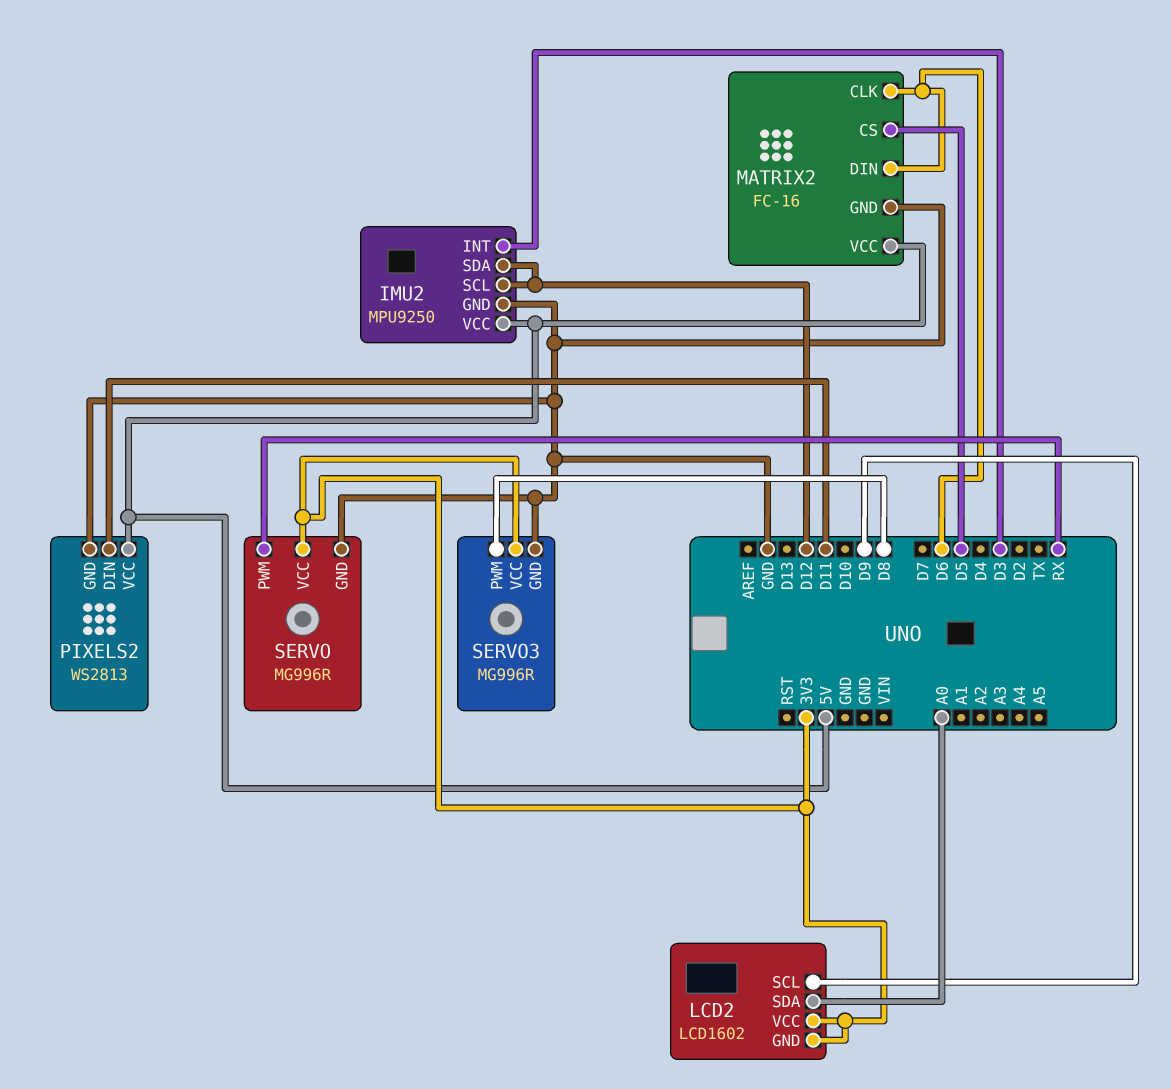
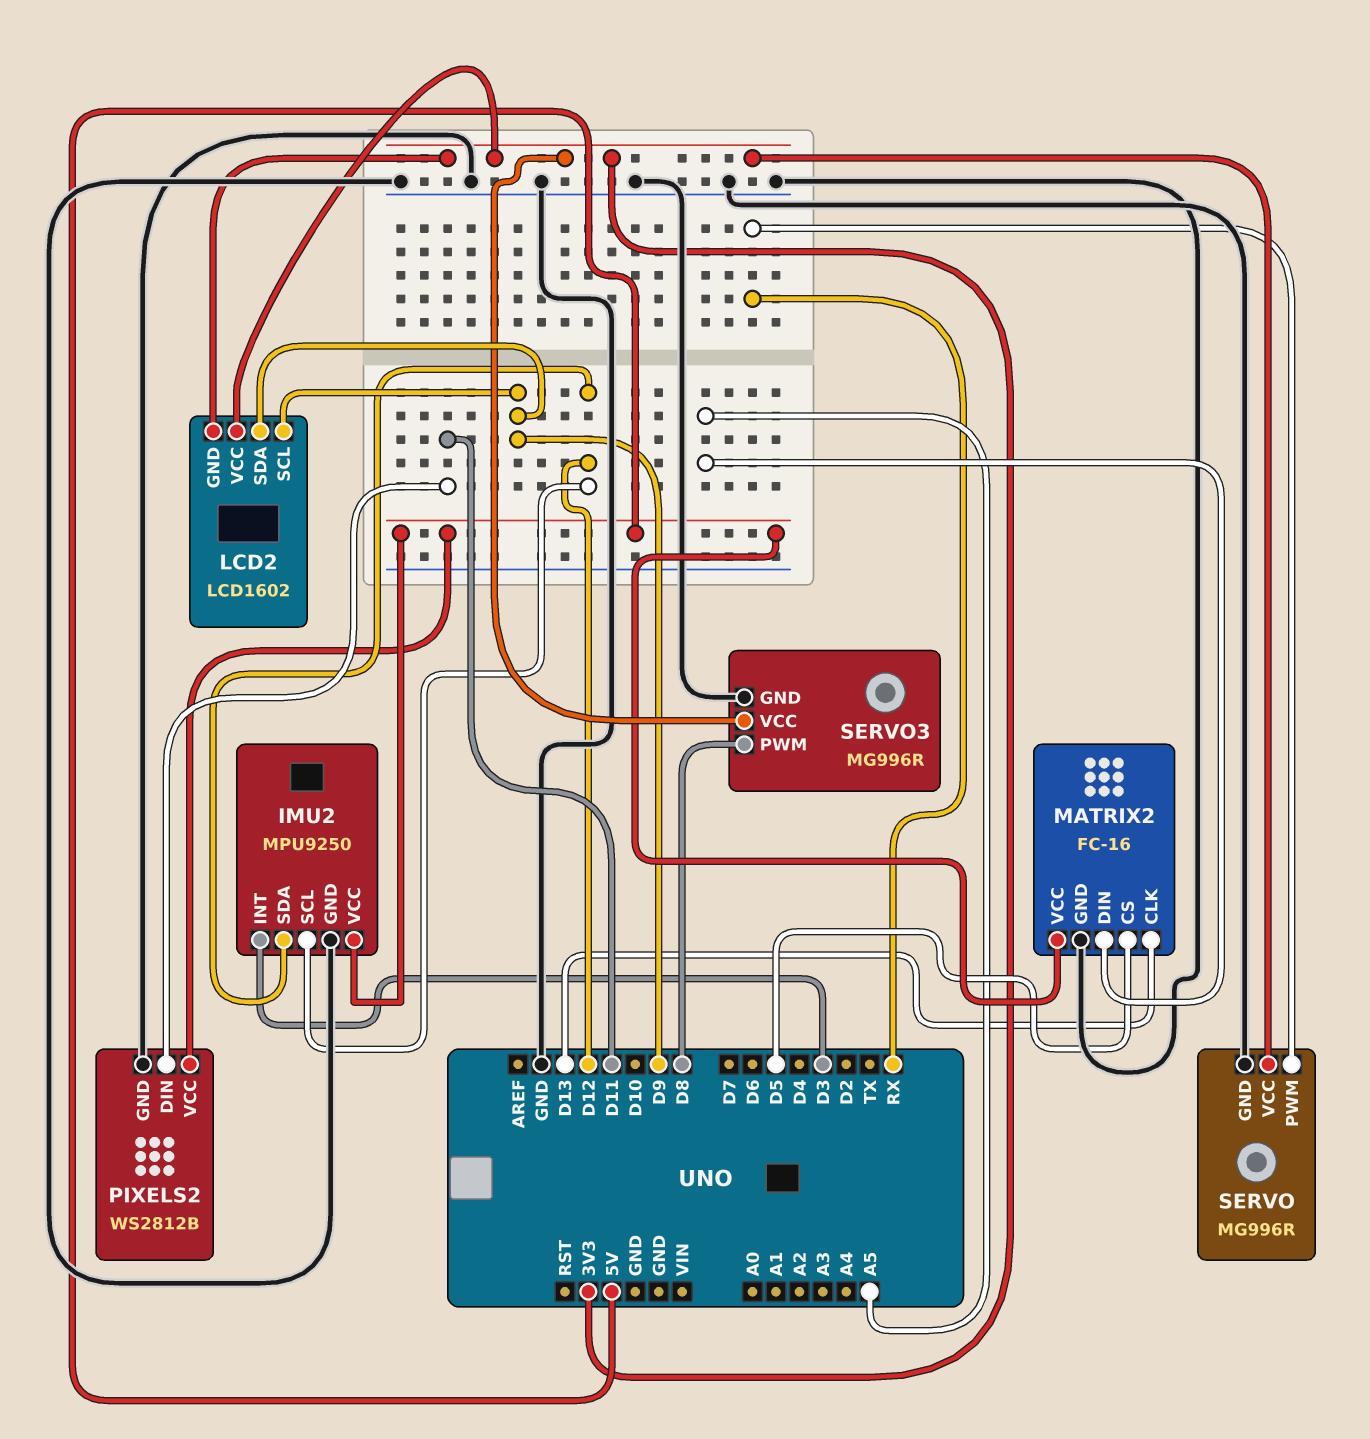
LCD2 pin SDA: A0 -> D9
MATRIX2 pin CLK: D6 -> D13
MATRIX2 pin DIN: D6 -> A5
PIXELS2: WS2813 -> WS2812B

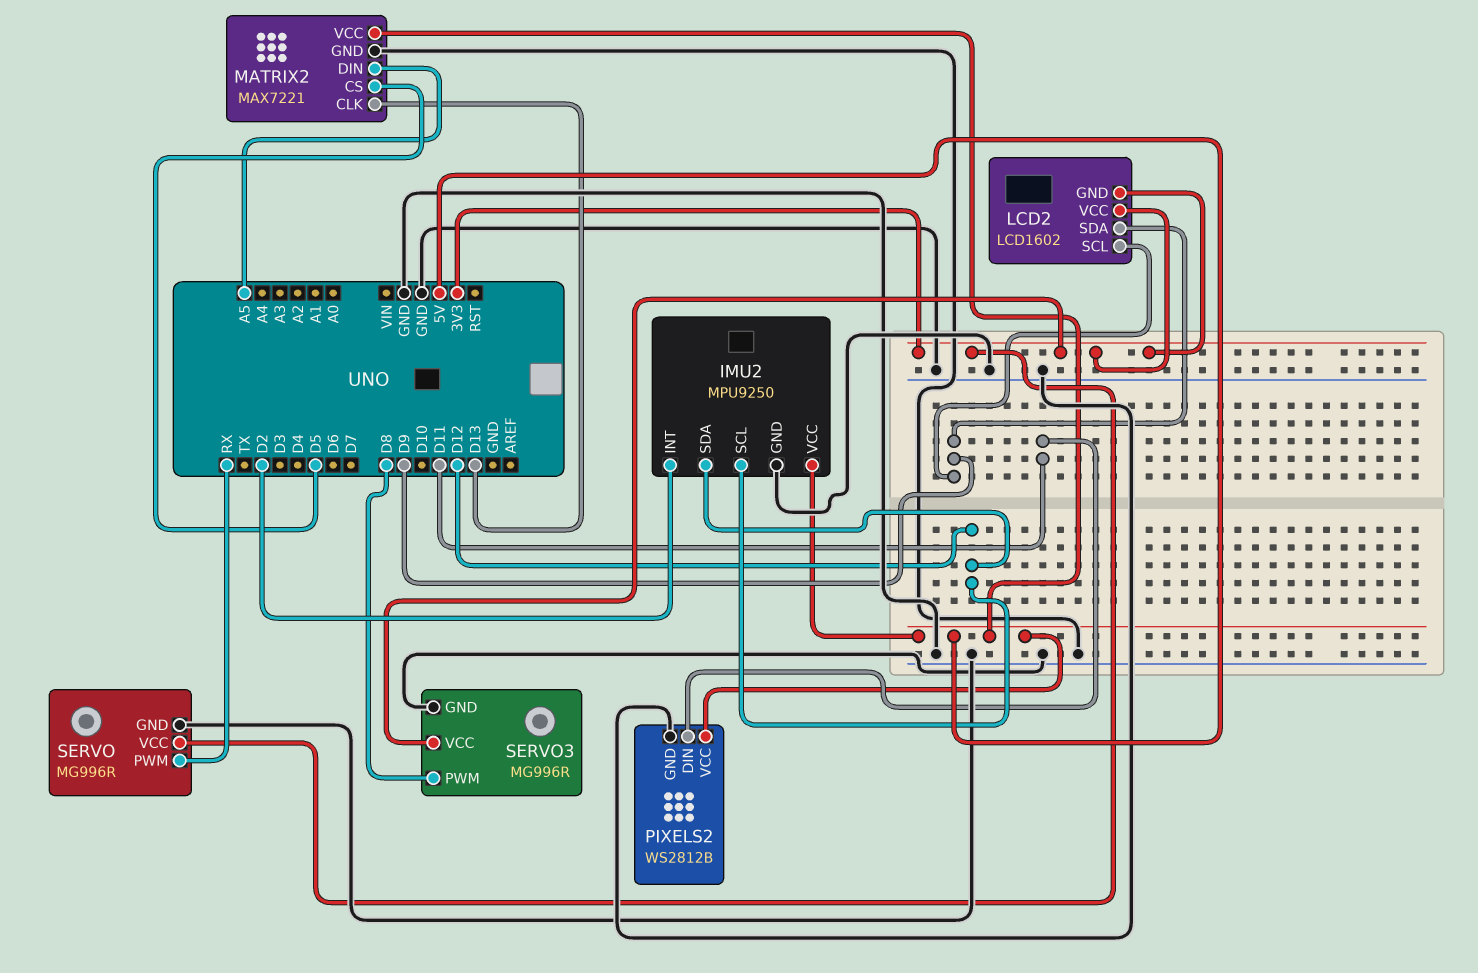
IMU2 pin INT: D3 -> D2
MATRIX2: FC-16 -> MAX7221

